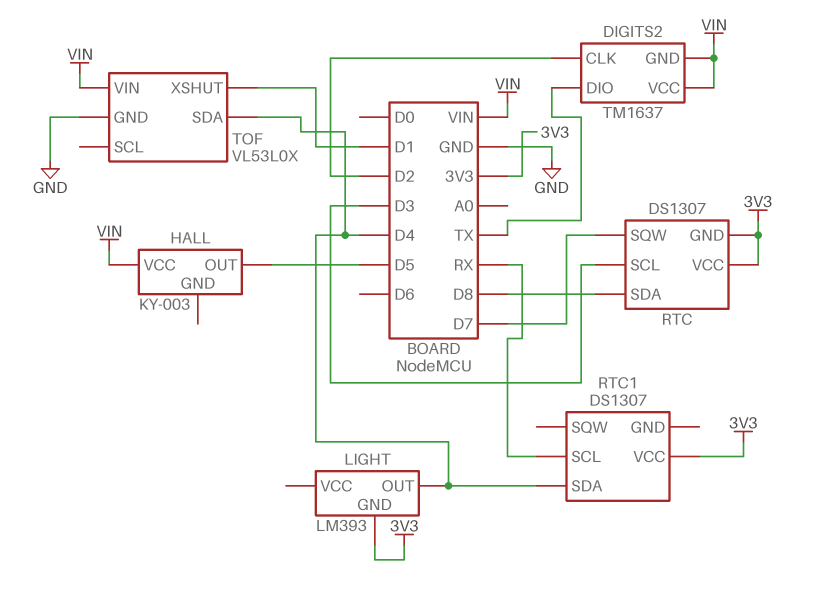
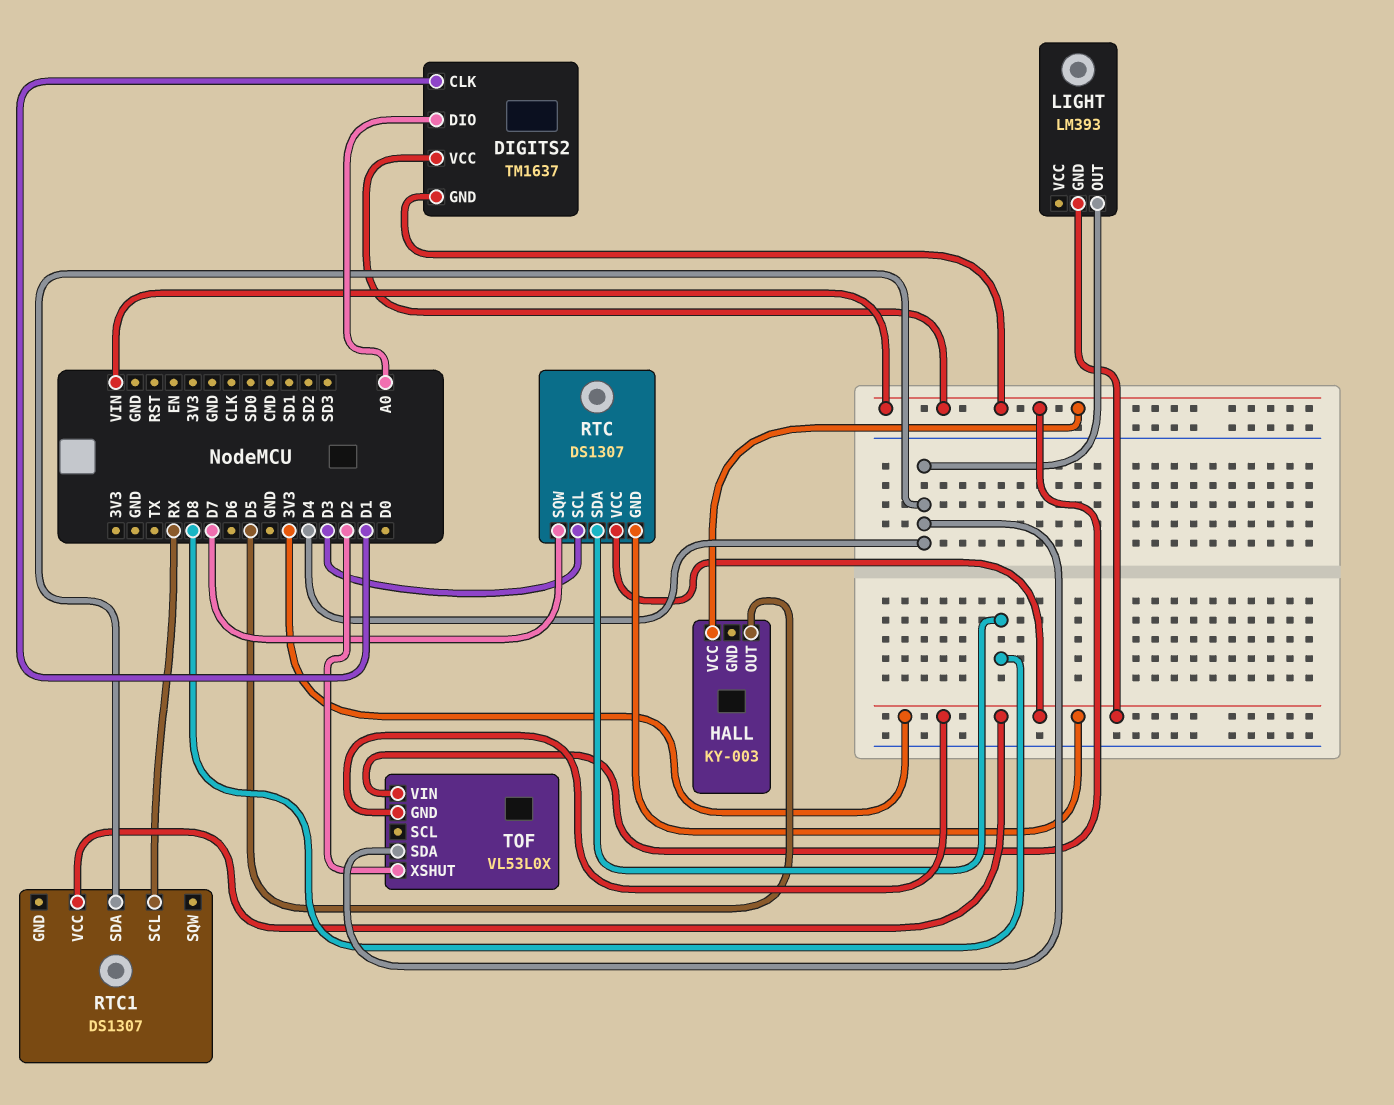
DIGITS2 pin CLK: D2 -> D1
DIGITS2 pin DIO: TX -> A0
TOF pin GND: GND -> 3V3
TOF pin XSHUT: D1 -> D2

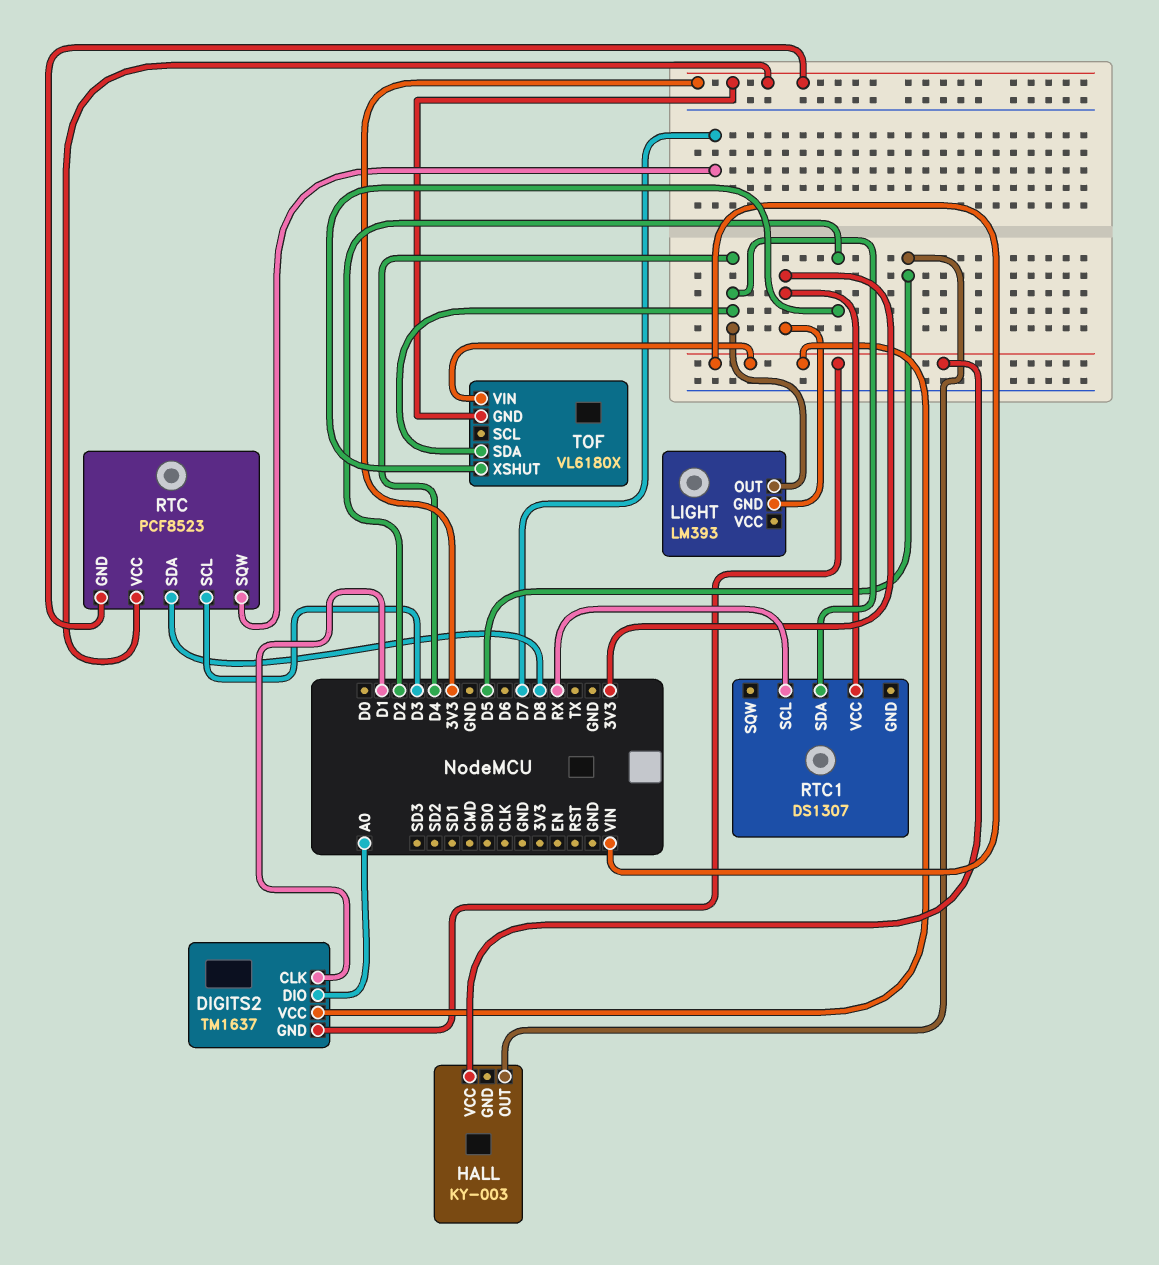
RTC: DS1307 -> PCF8523
TOF: VL53L0X -> VL6180X

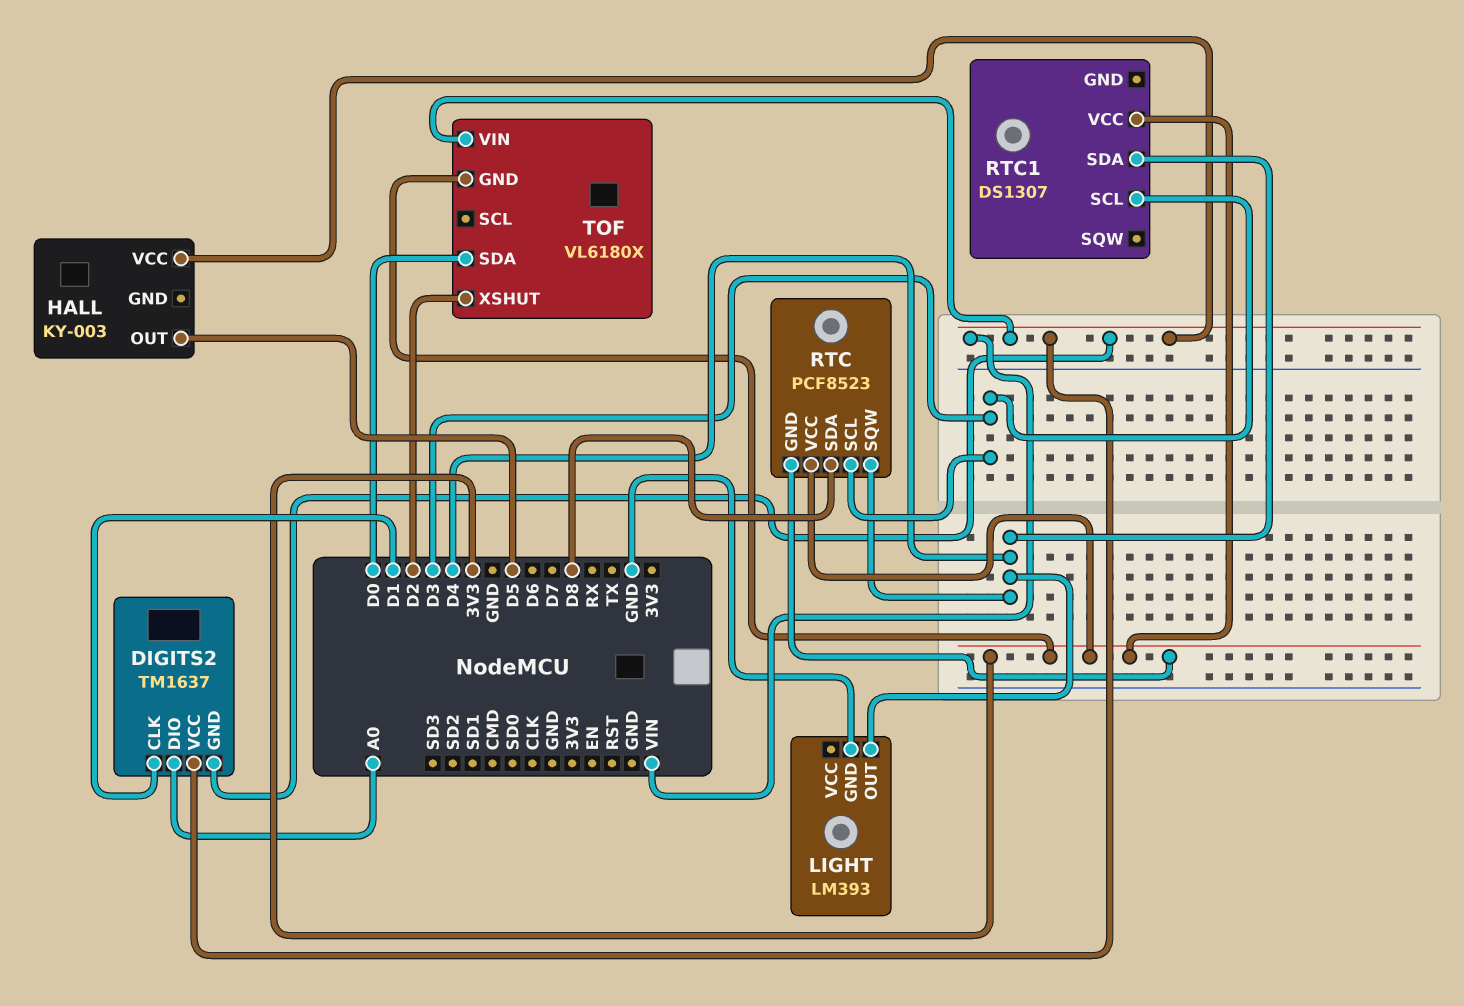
LIGHT pin GND: 3V3 -> GND
RTC pin SQW: D7 -> D4
RTC1 pin SCL: RX -> D3
TOF pin SDA: D4 -> D0

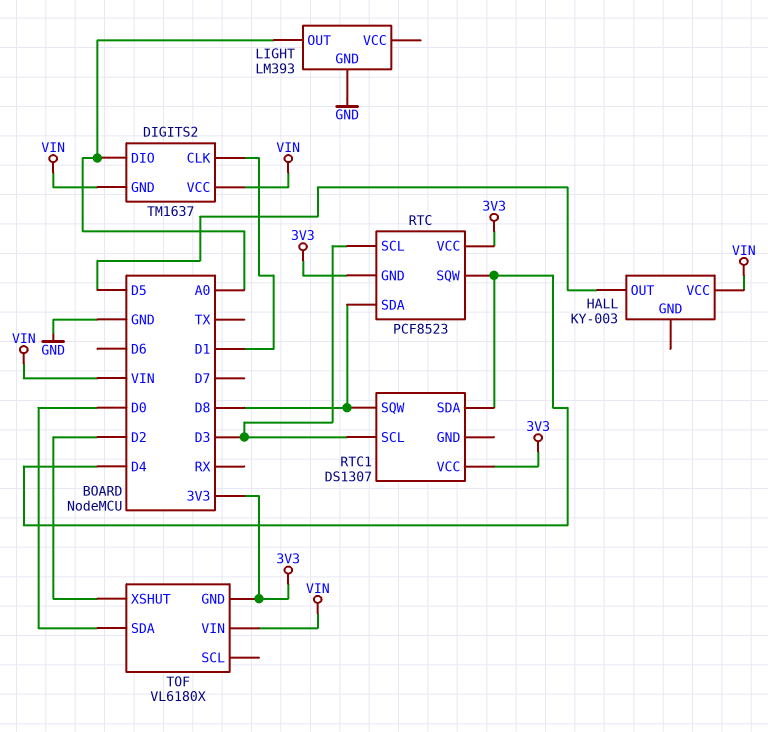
LIGHT pin OUT: D4 -> A0
RTC1 pin SQW: none -> D8

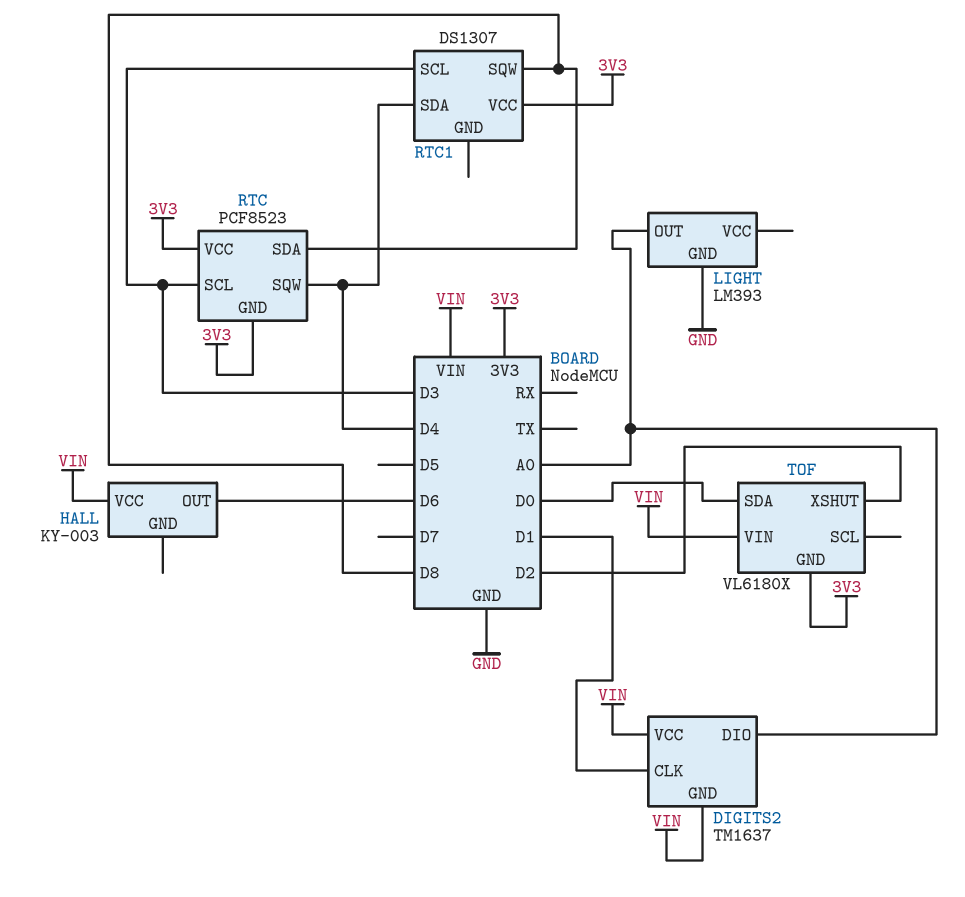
HALL pin OUT: D5 -> D6

